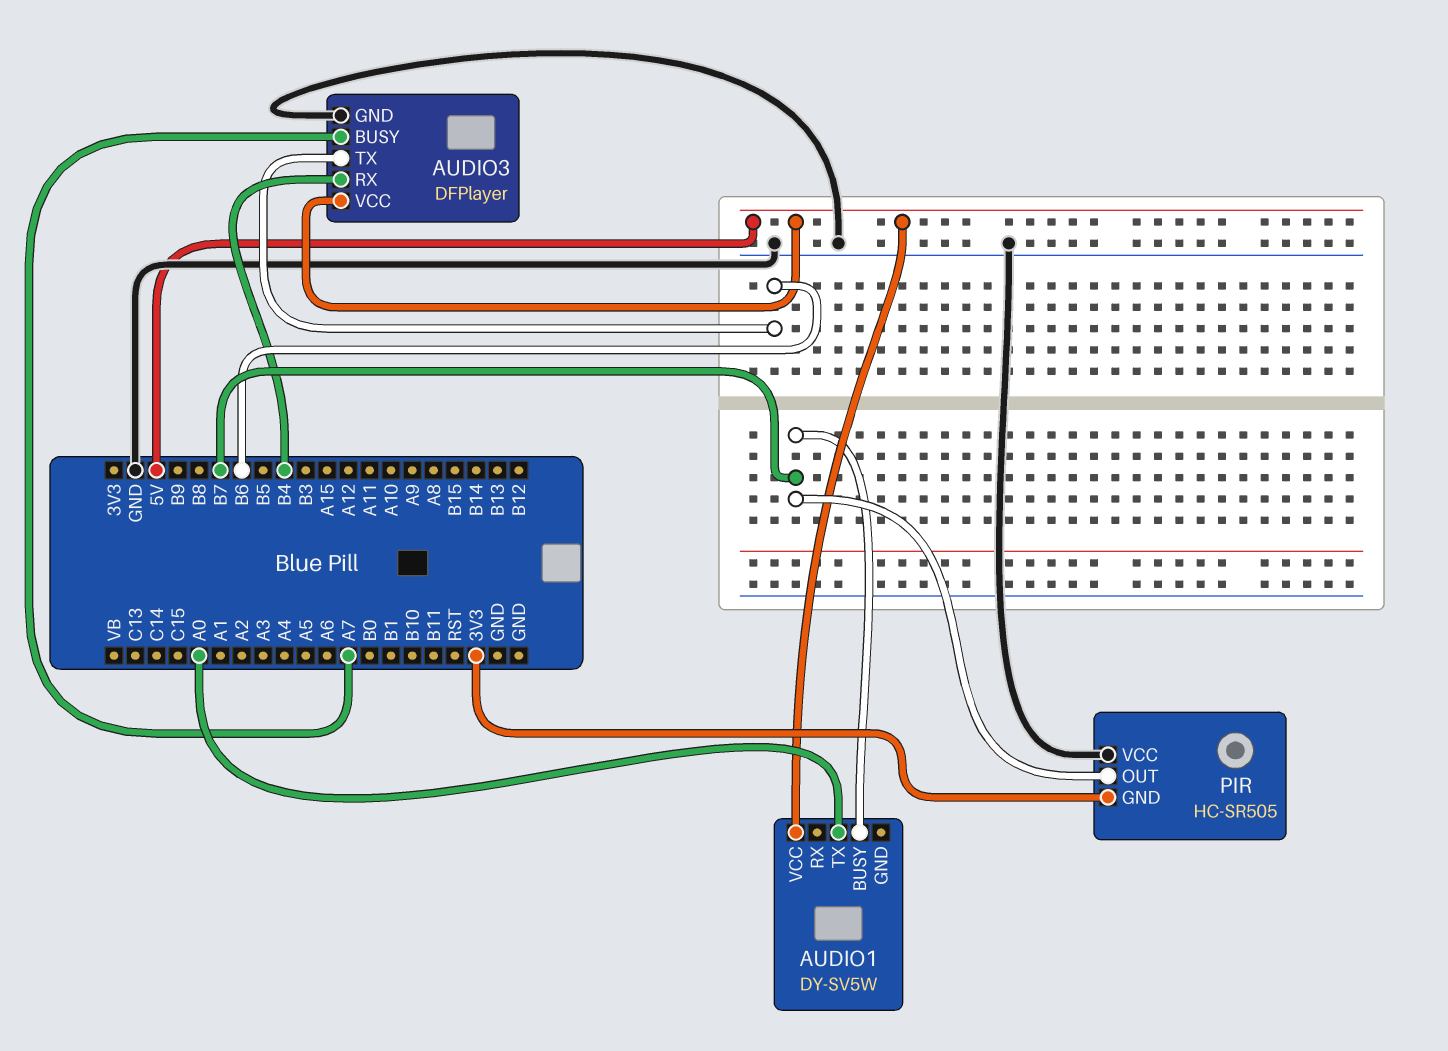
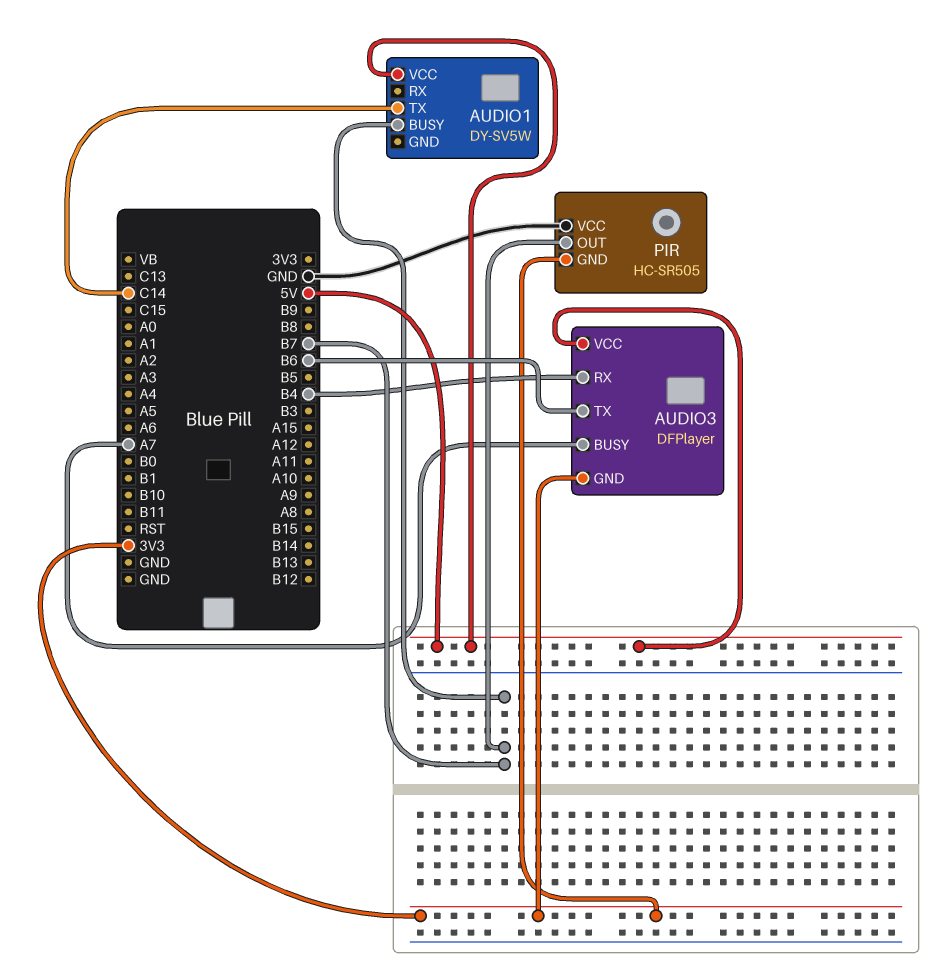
AUDIO1 pin TX: A0 -> C14
AUDIO3 pin GND: GND -> 3V3

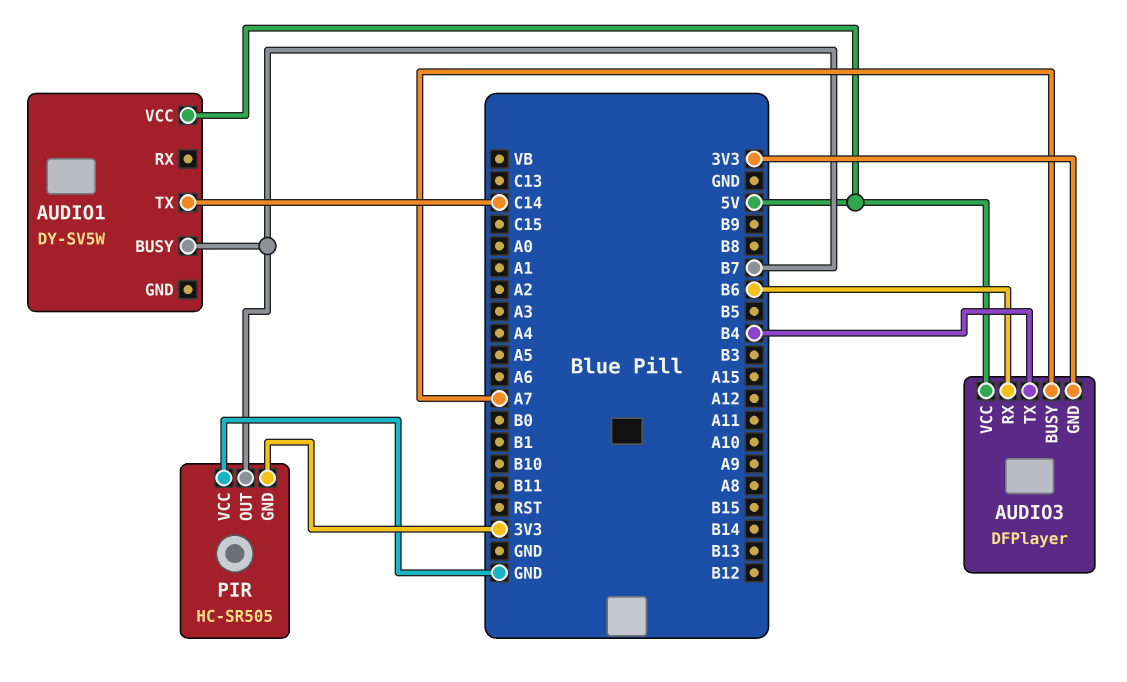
AUDIO3 pin RX: B4 -> B6
AUDIO3 pin TX: B6 -> B4

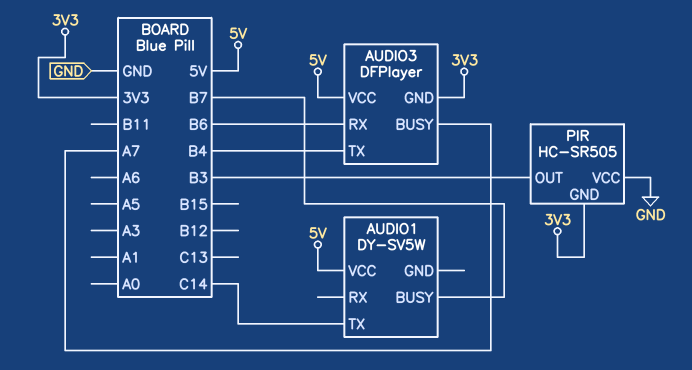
PIR pin OUT: B7 -> B3

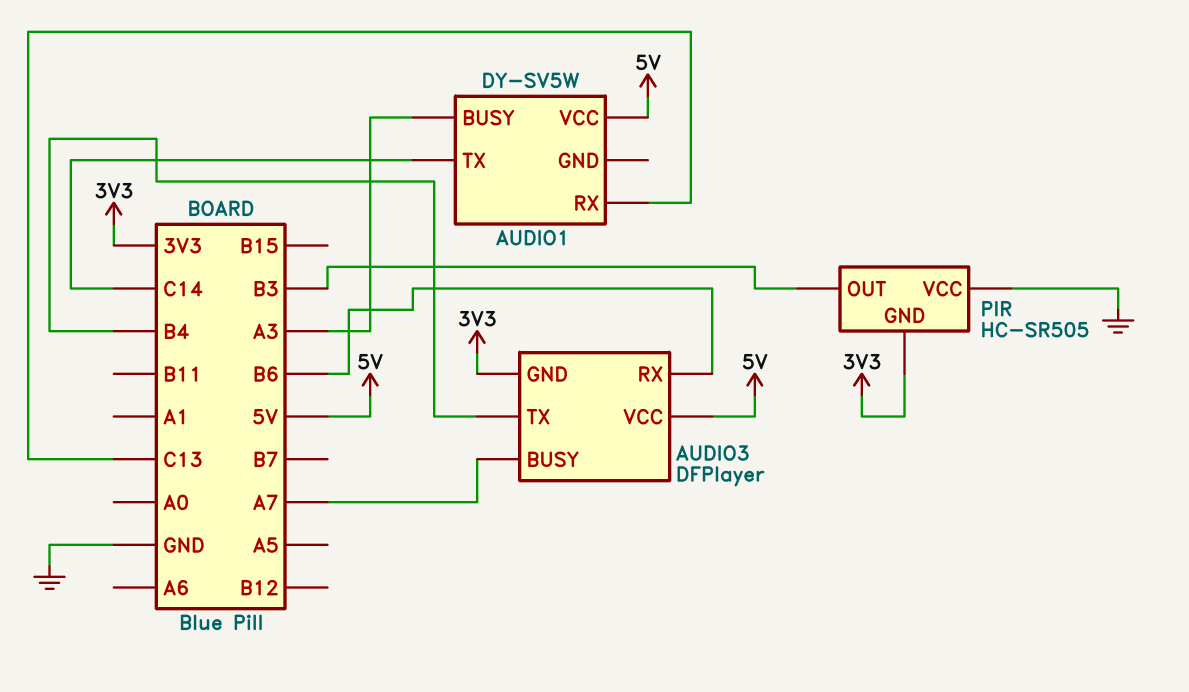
AUDIO1 pin BUSY: B7 -> A3
AUDIO1 pin RX: none -> C13

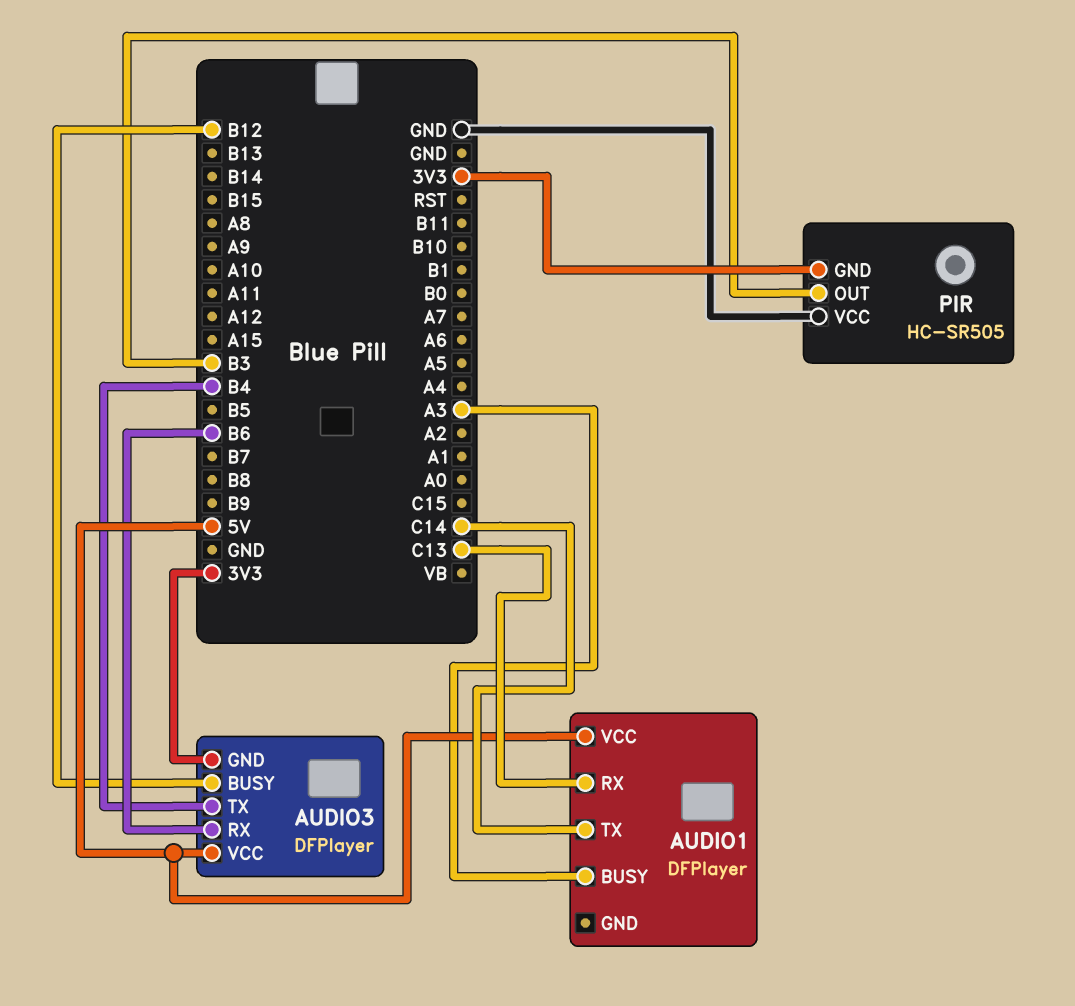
AUDIO1: DY-SV5W -> DFPlayer
AUDIO3 pin BUSY: A7 -> B12

